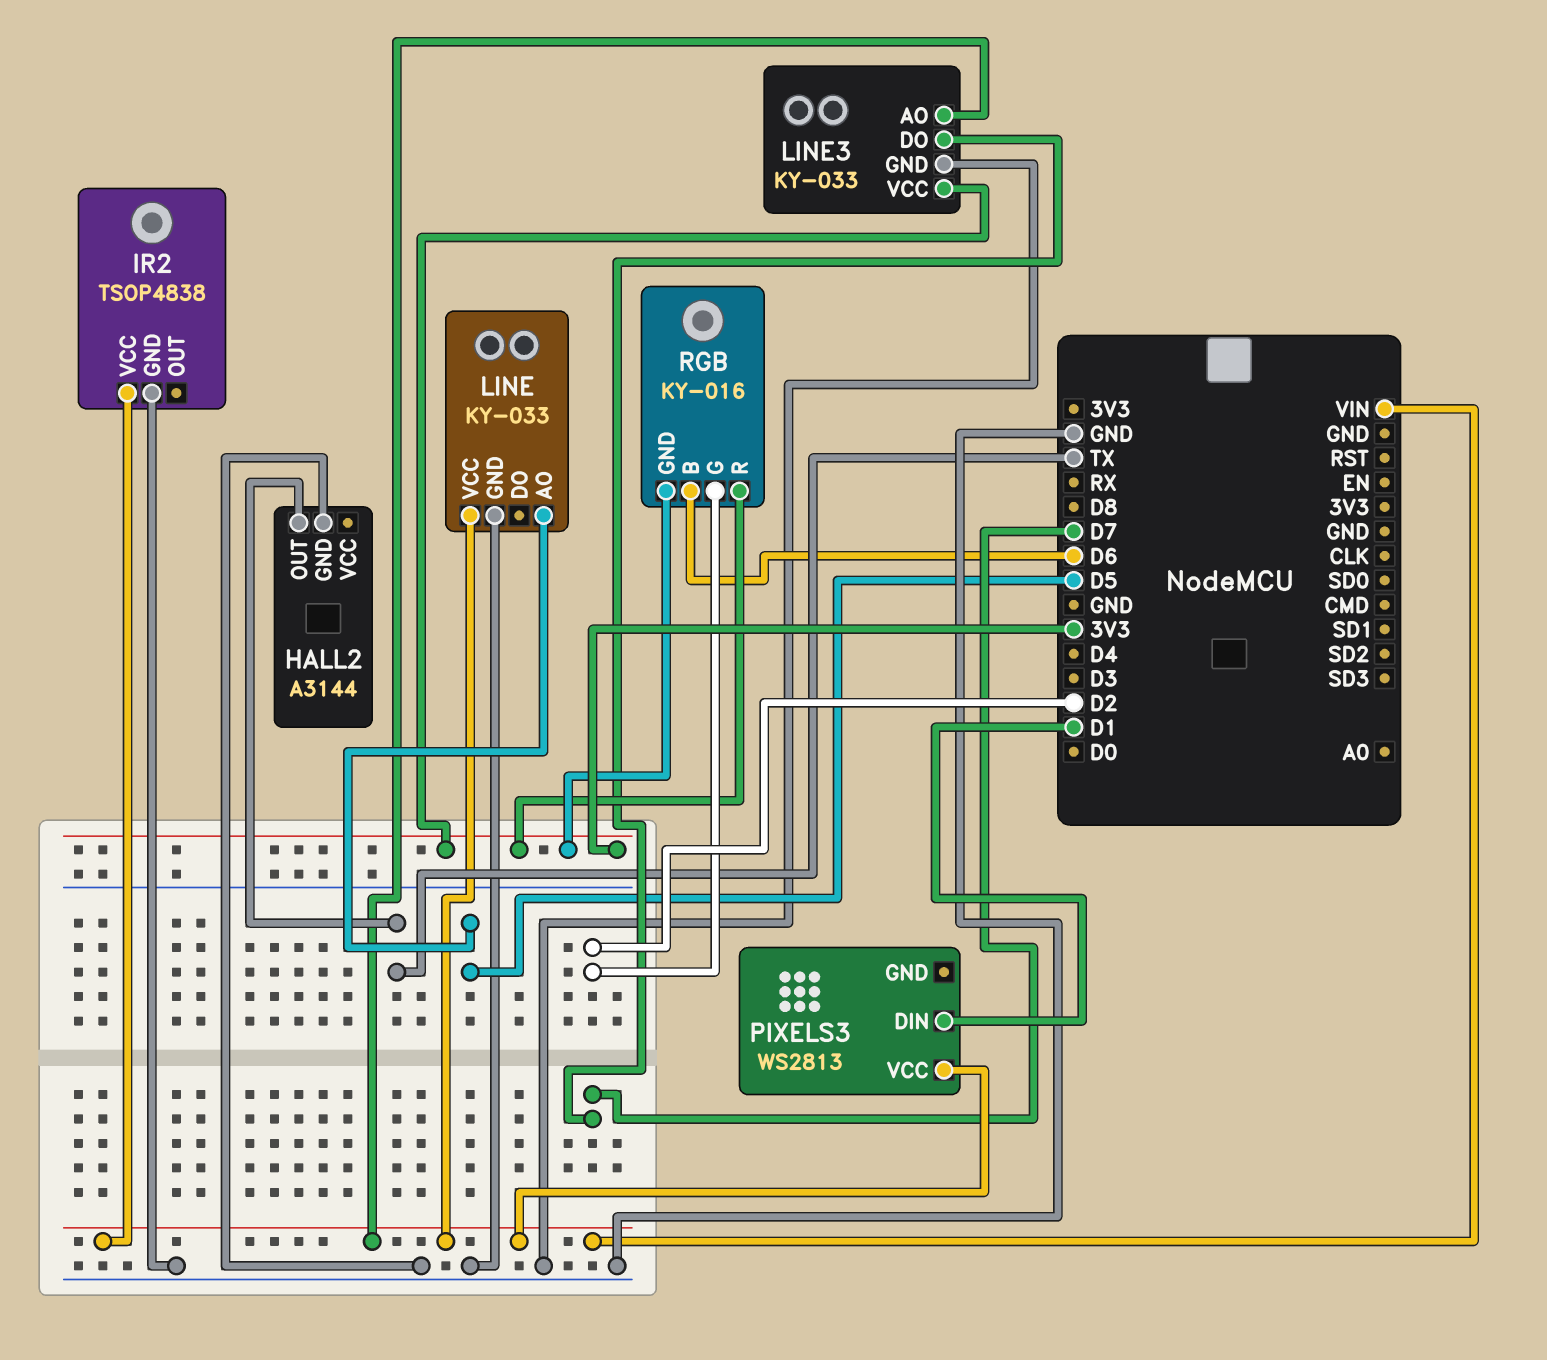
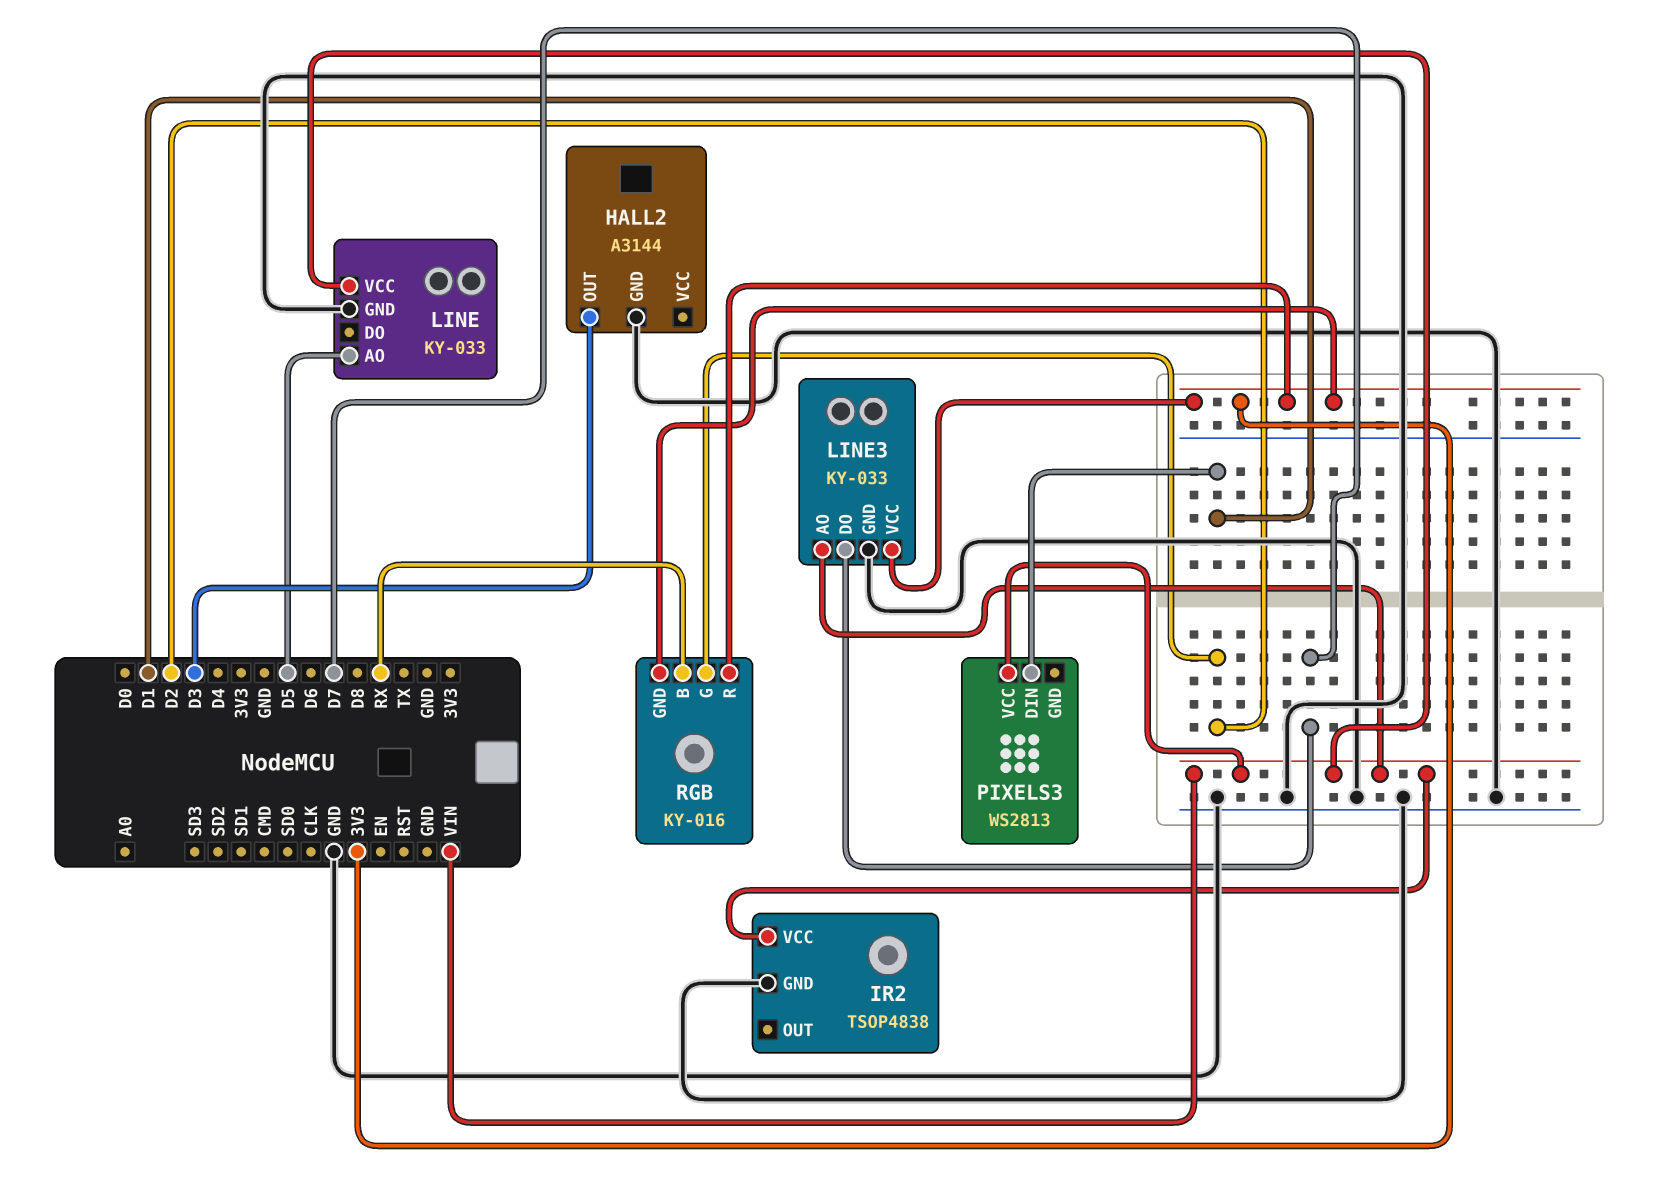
HALL2 pin OUT: TX -> D3
RGB pin B: D6 -> RX

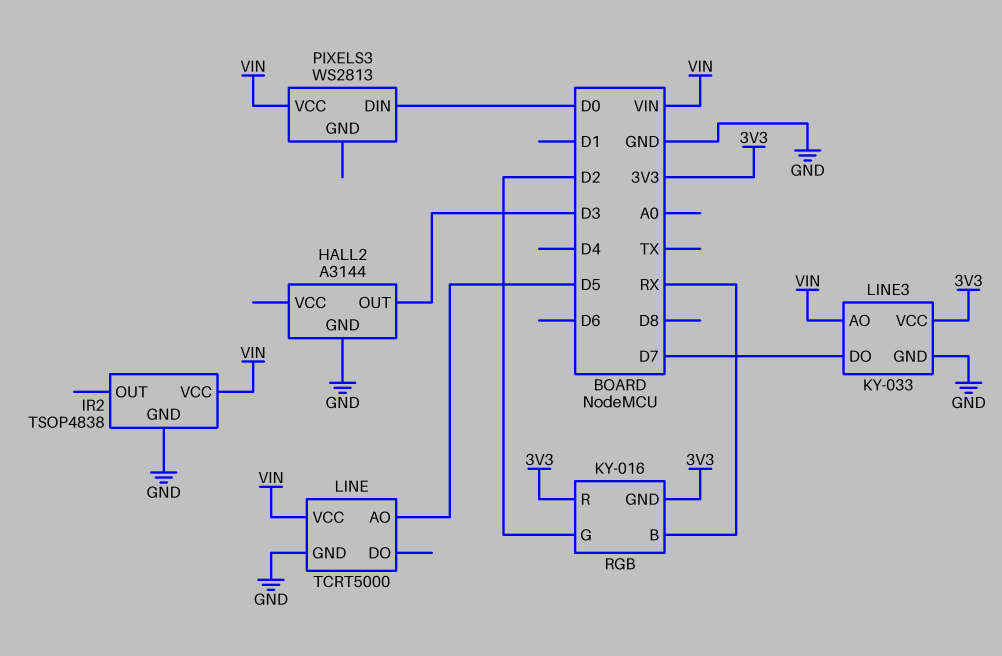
LINE: KY-033 -> TCRT5000
PIXELS3 pin DIN: D1 -> D0

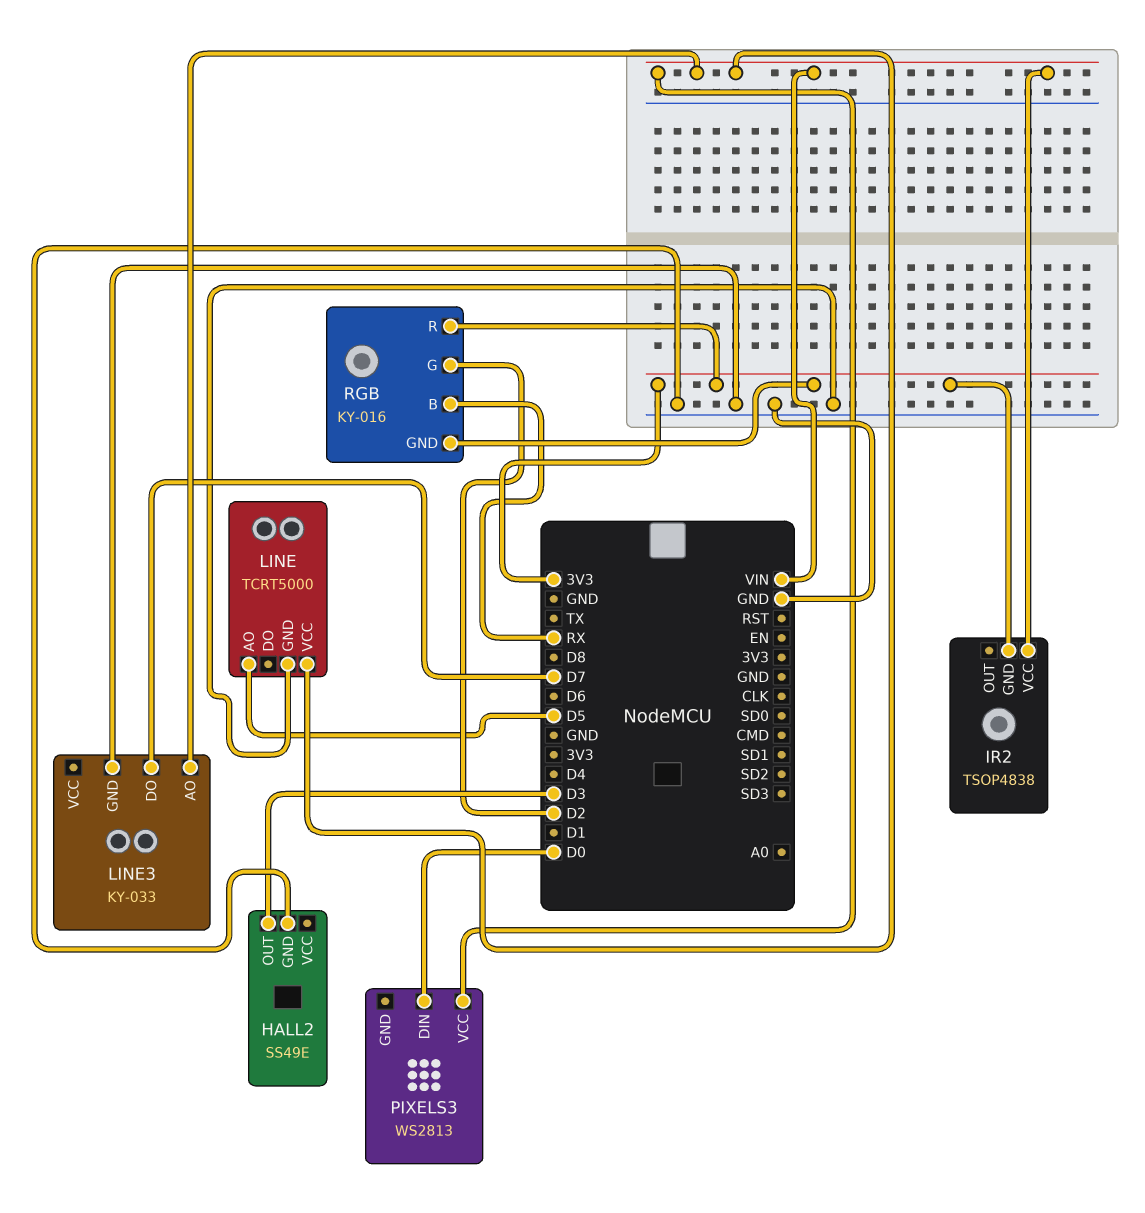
HALL2: A3144 -> SS49E
IR2 pin GND: GND -> 3V3
LINE3 pin VCC: 3V3 -> none

